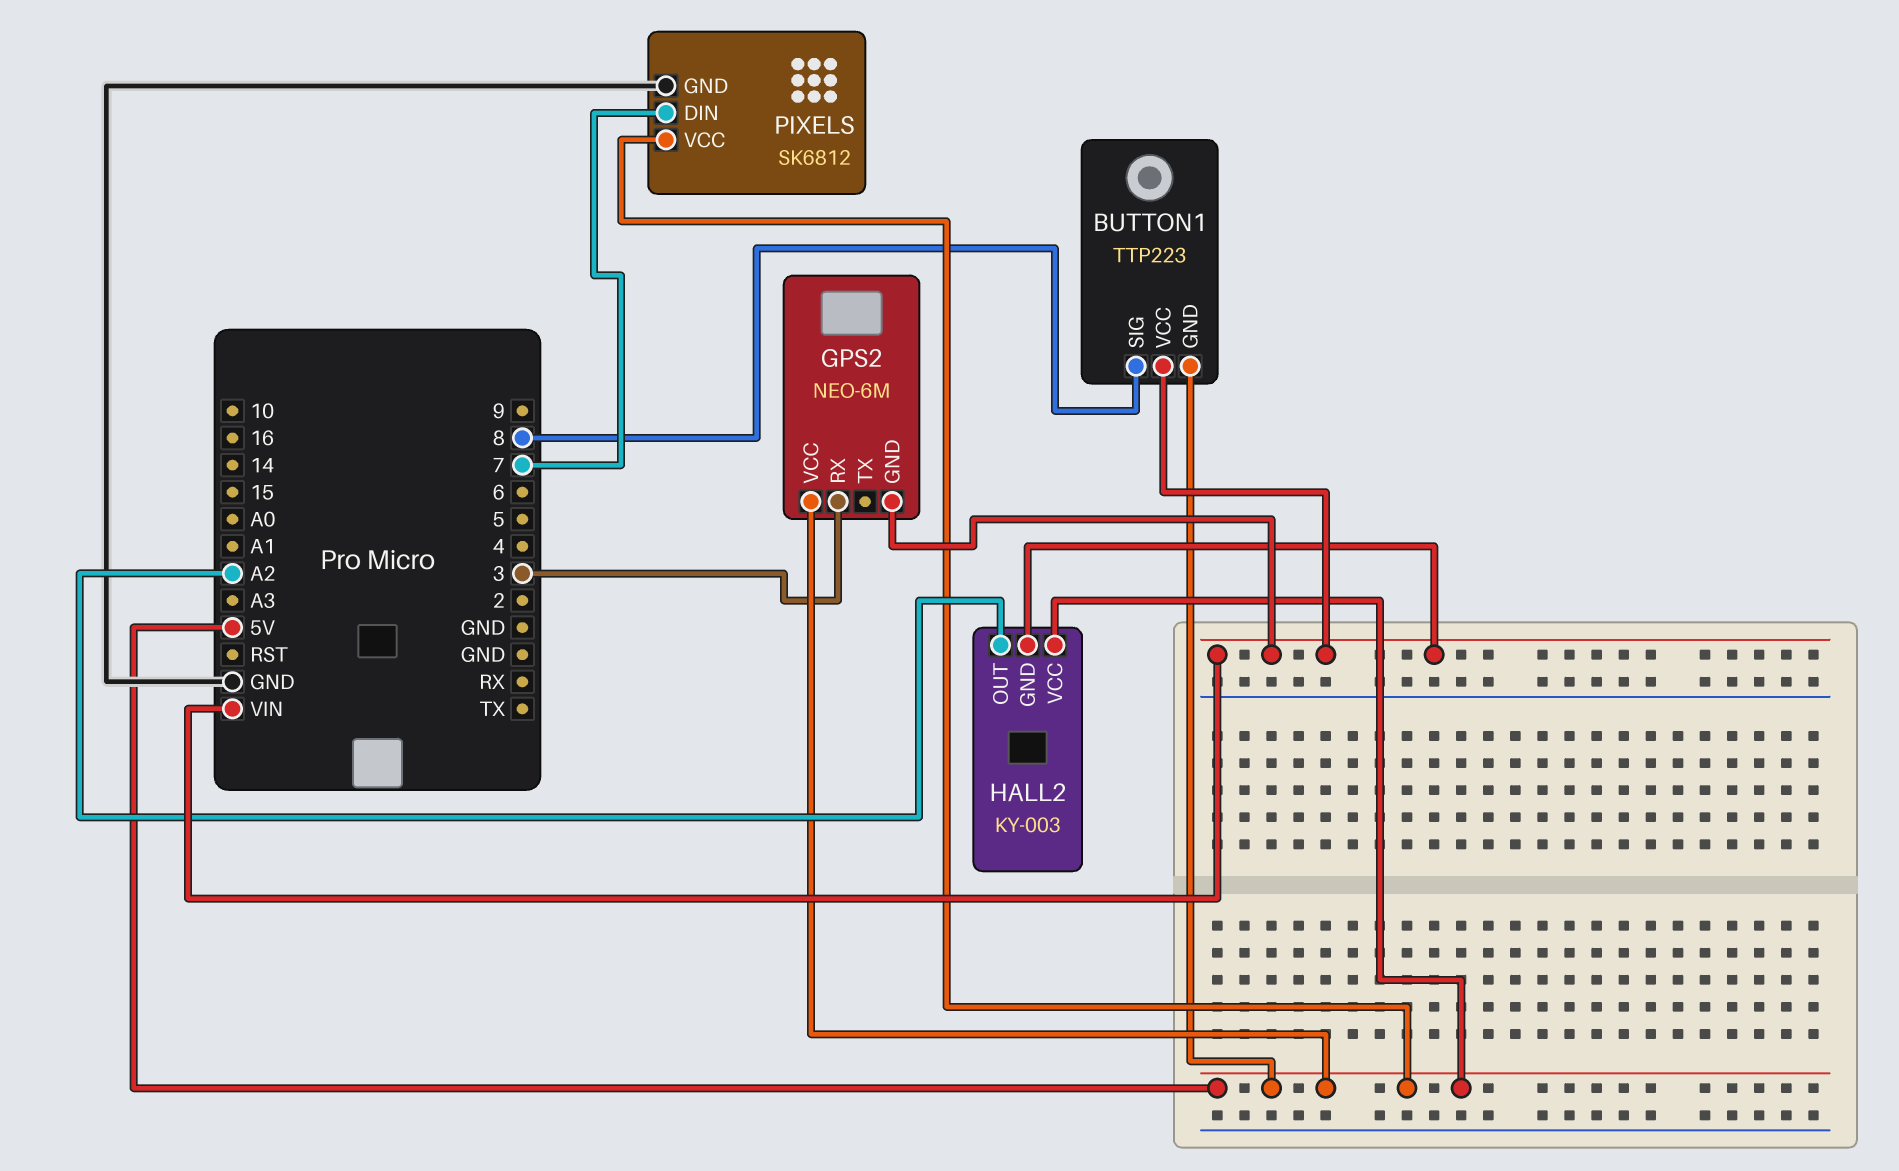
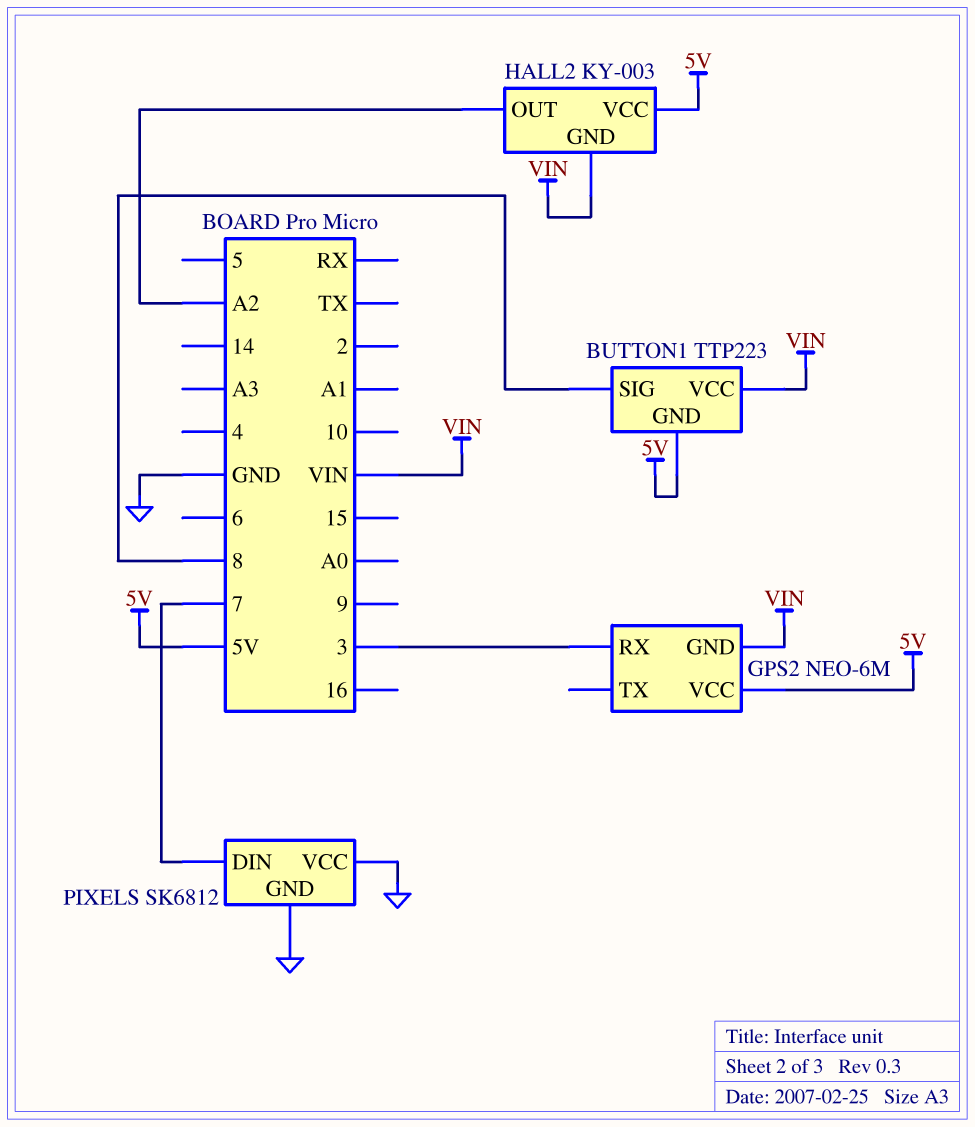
PIXELS pin VCC: 5V -> GND

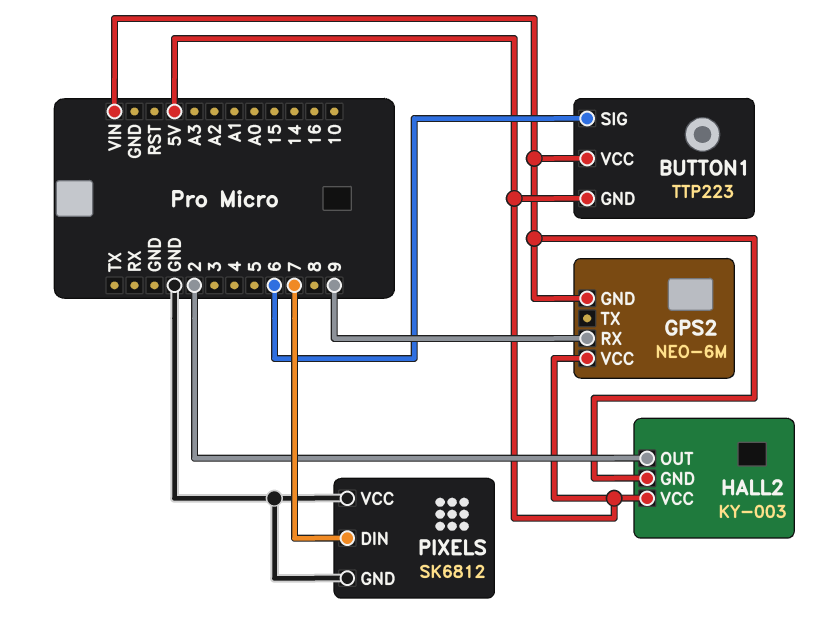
BUTTON1 pin SIG: 8 -> 6
GPS2 pin RX: 3 -> 9
HALL2 pin OUT: A2 -> 2

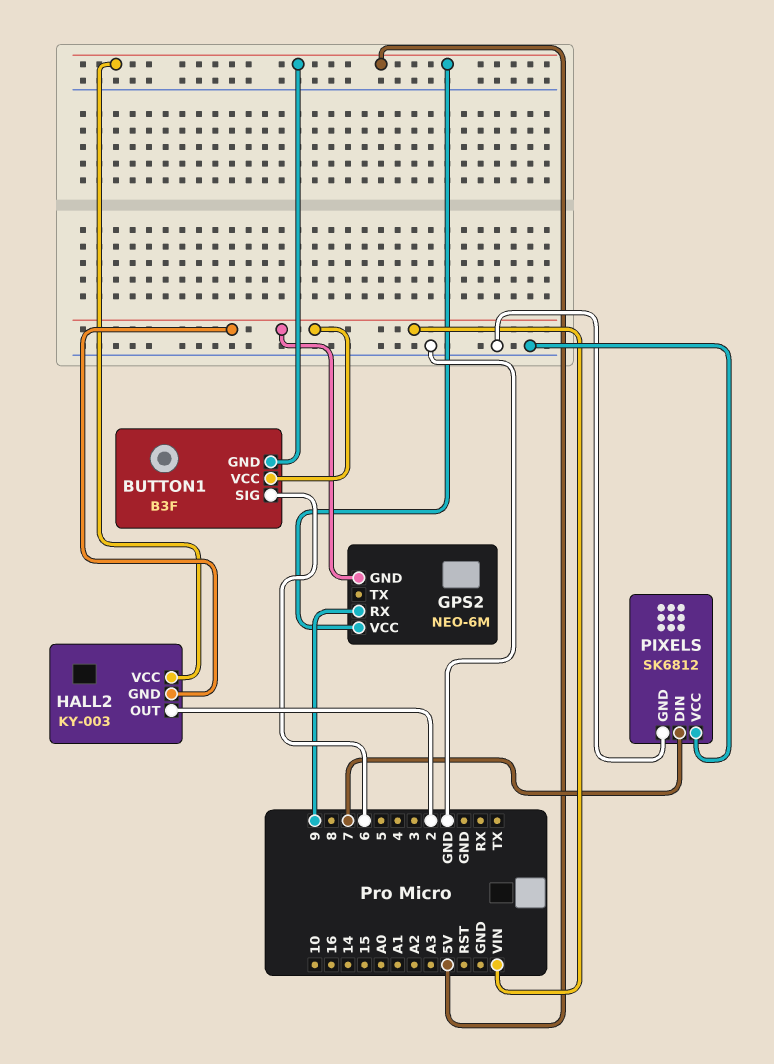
BUTTON1: TTP223 -> B3F

